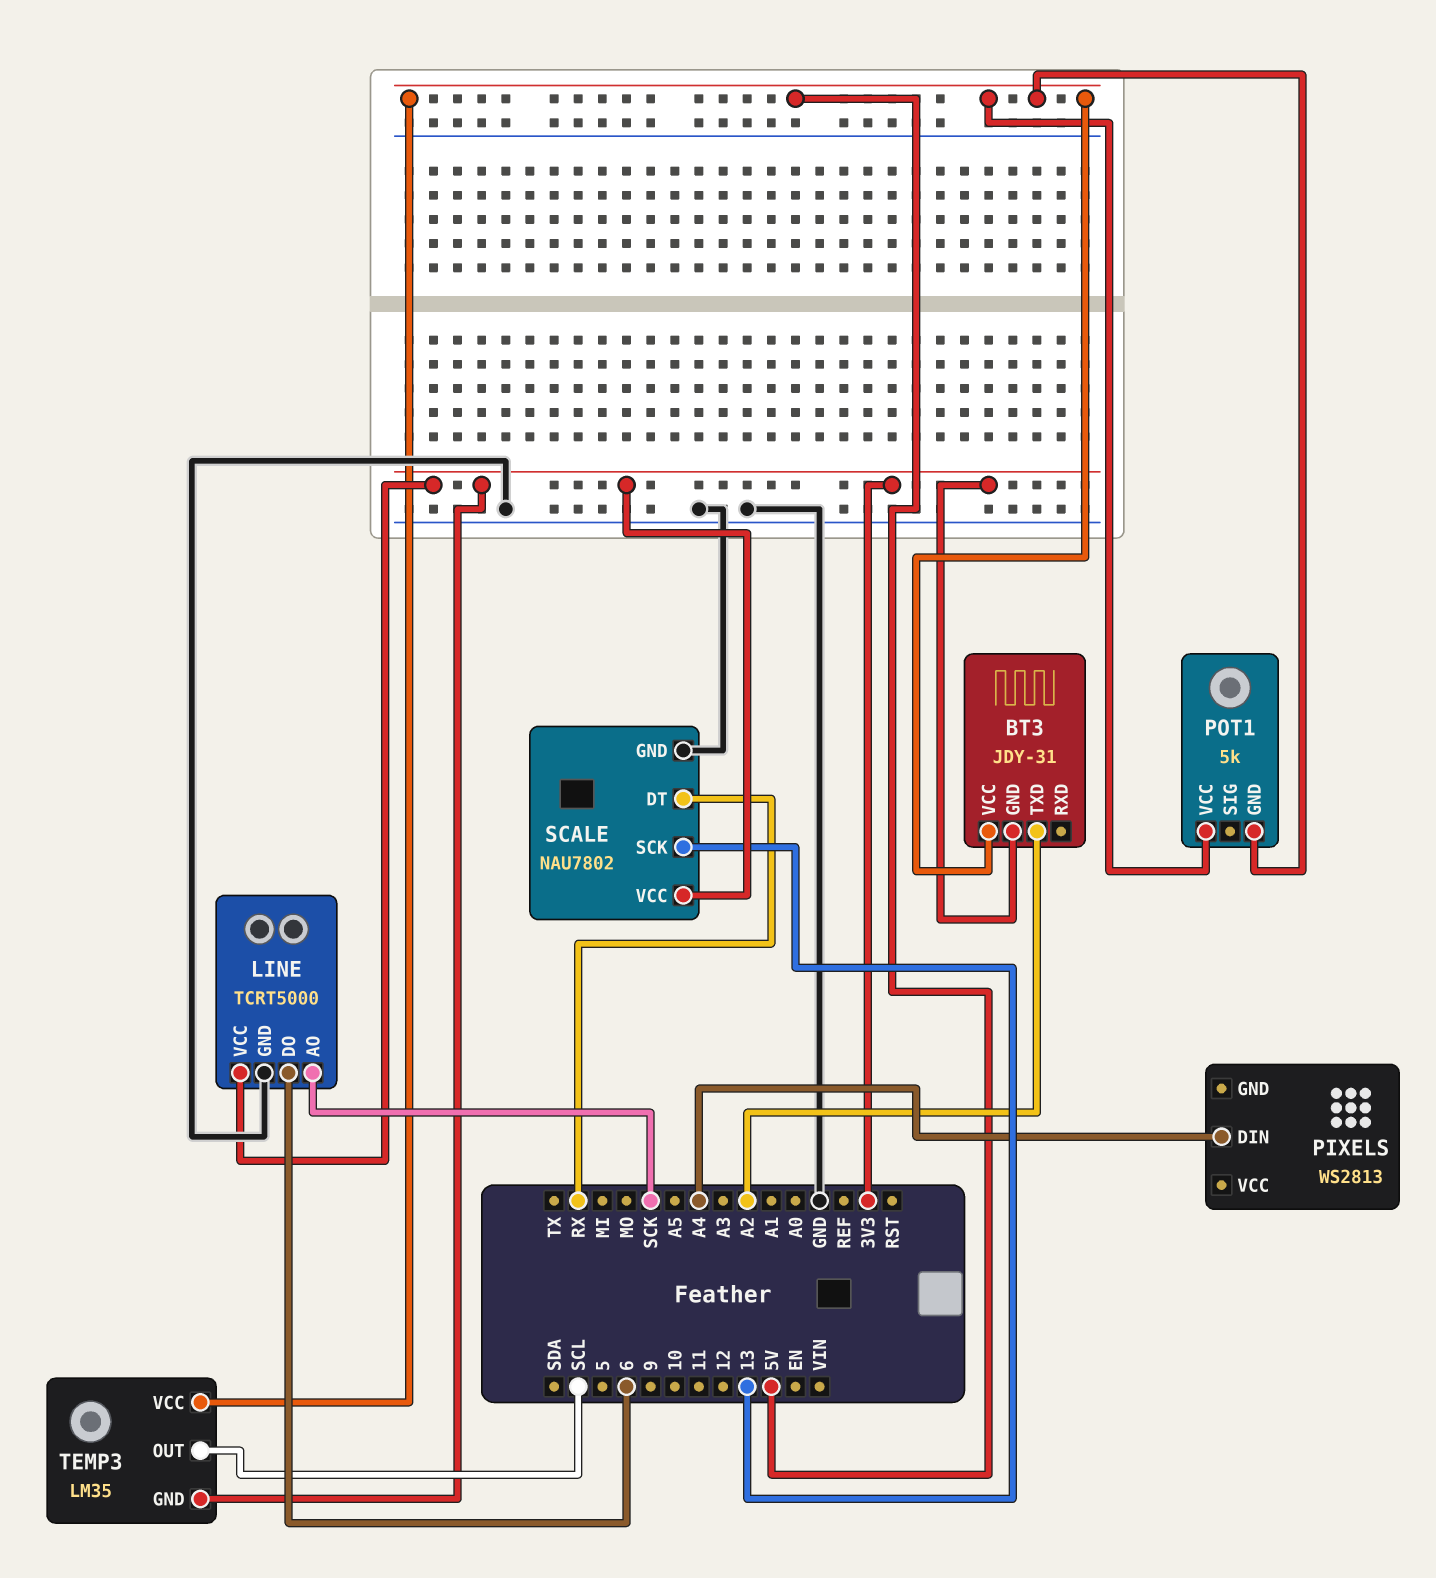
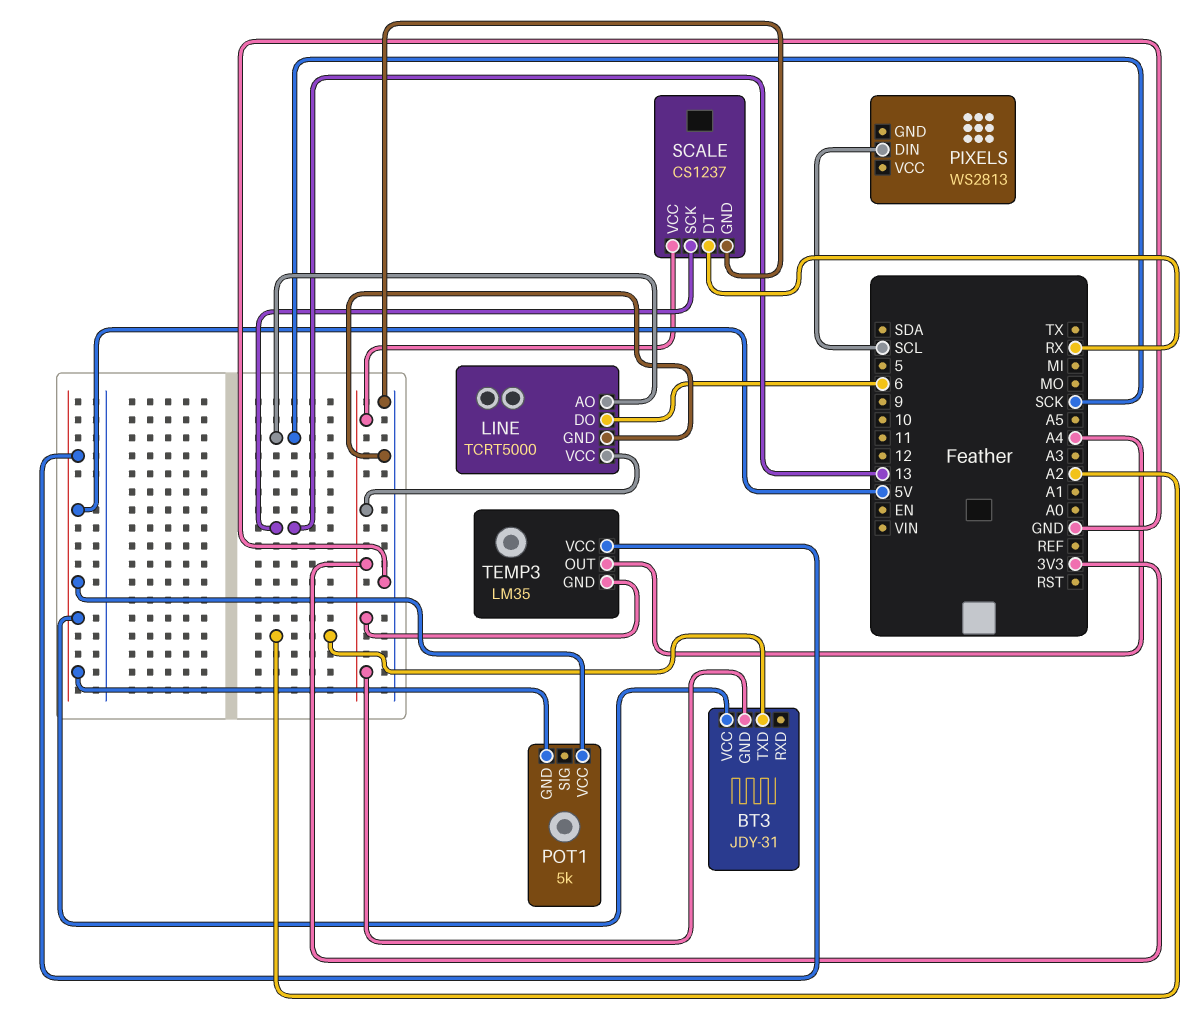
PIXELS pin DIN: A4 -> SCL
SCALE: NAU7802 -> CS1237
TEMP3 pin OUT: SCL -> A4

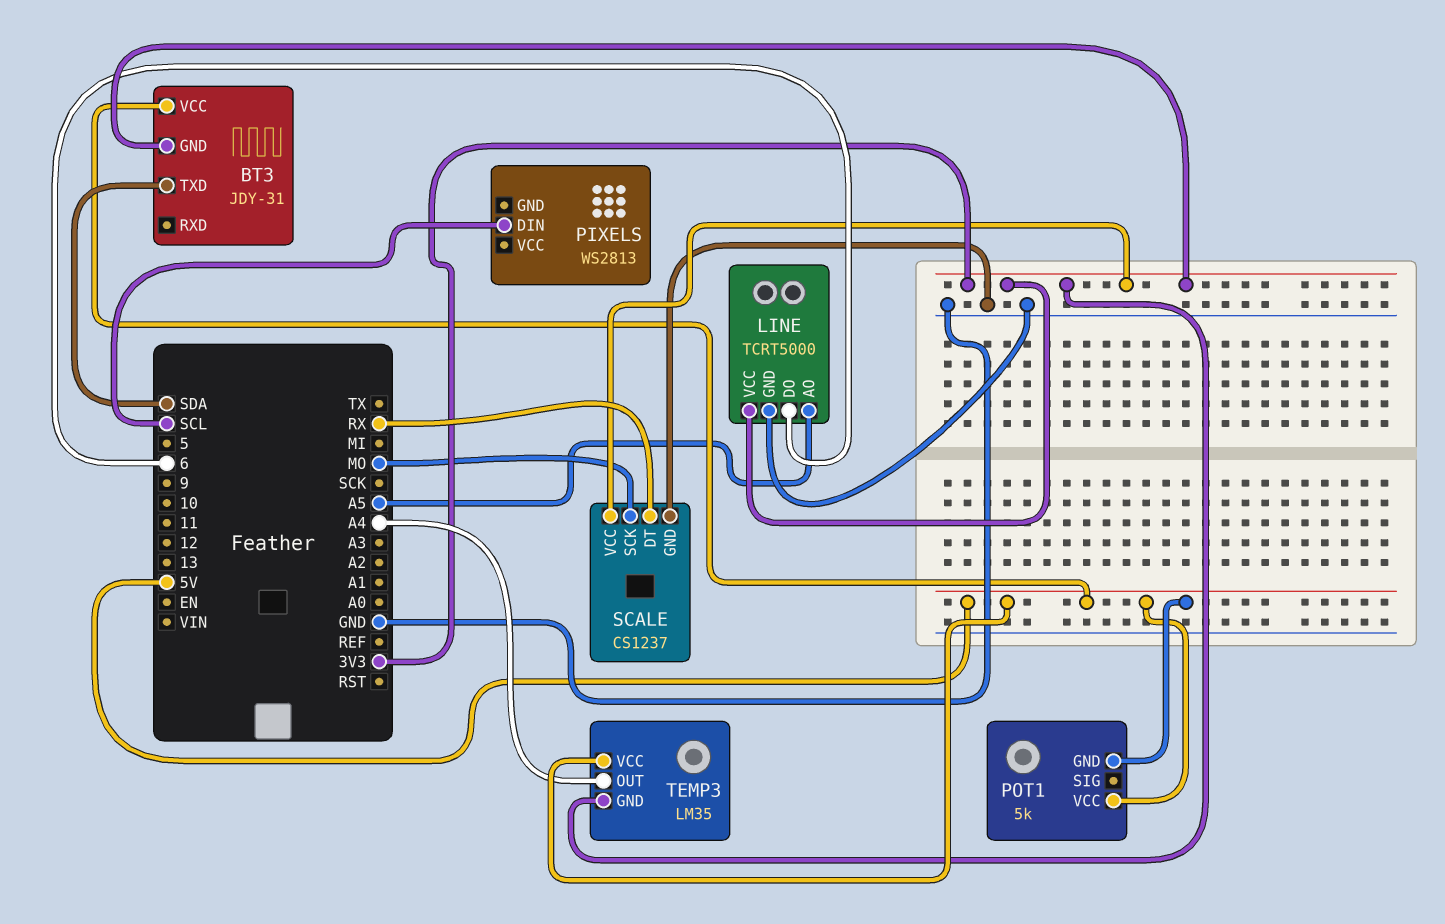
BT3 pin TXD: A2 -> SDA
LINE pin AO: SCK -> A5
SCALE pin SCK: 13 -> MO

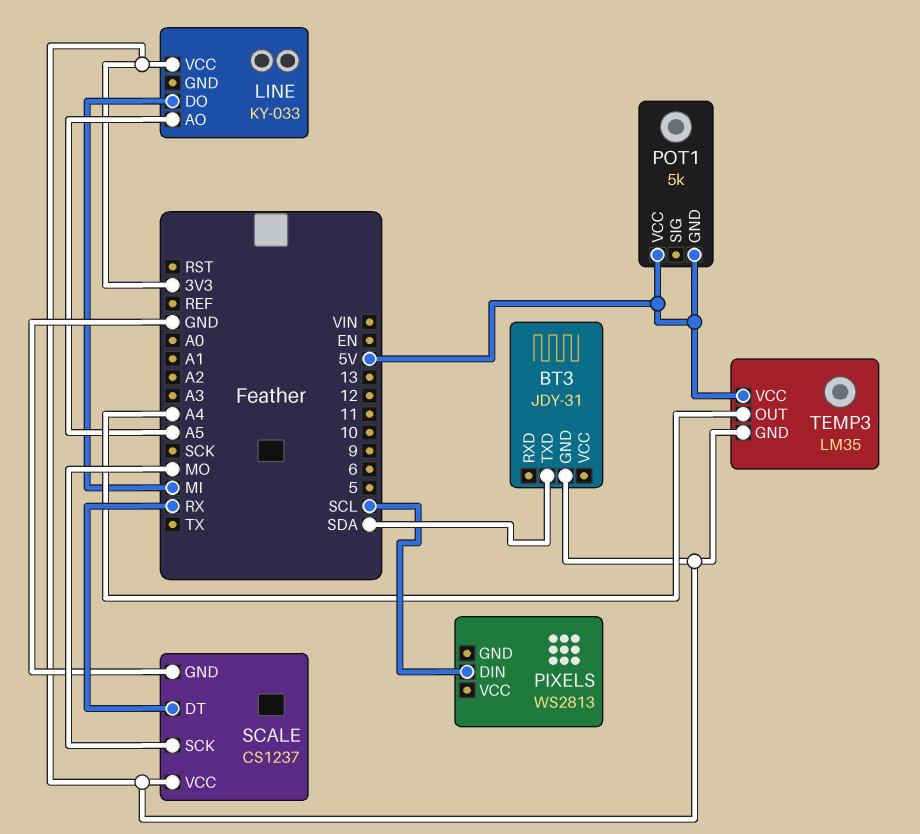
BT3 pin VCC: 5V -> none
LINE: TCRT5000 -> KY-033
LINE pin DO: 6 -> MI
LINE pin GND: GND -> none

